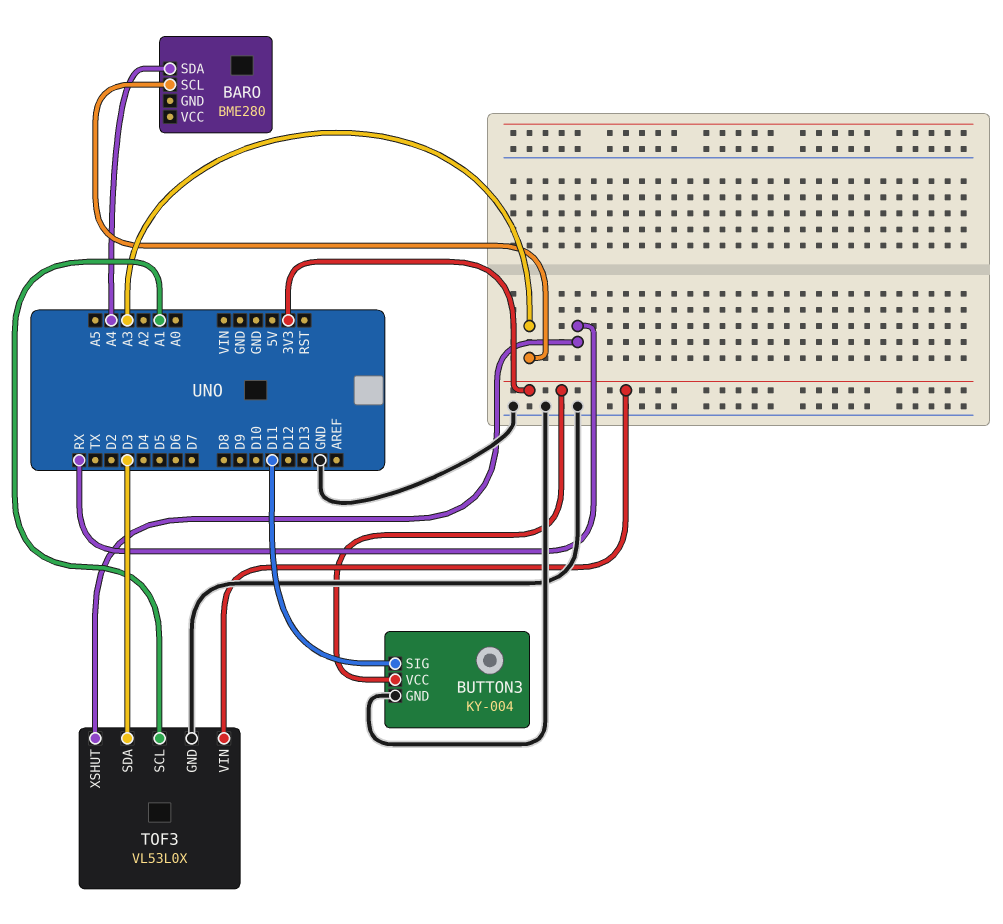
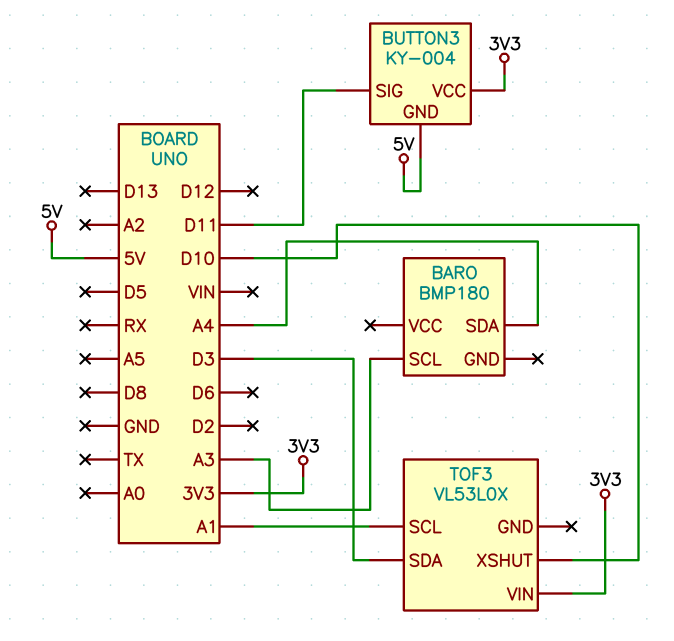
BARO: BME280 -> BMP180
BUTTON3 pin GND: GND -> 5V
TOF3 pin GND: GND -> none
TOF3 pin XSHUT: RX -> D10

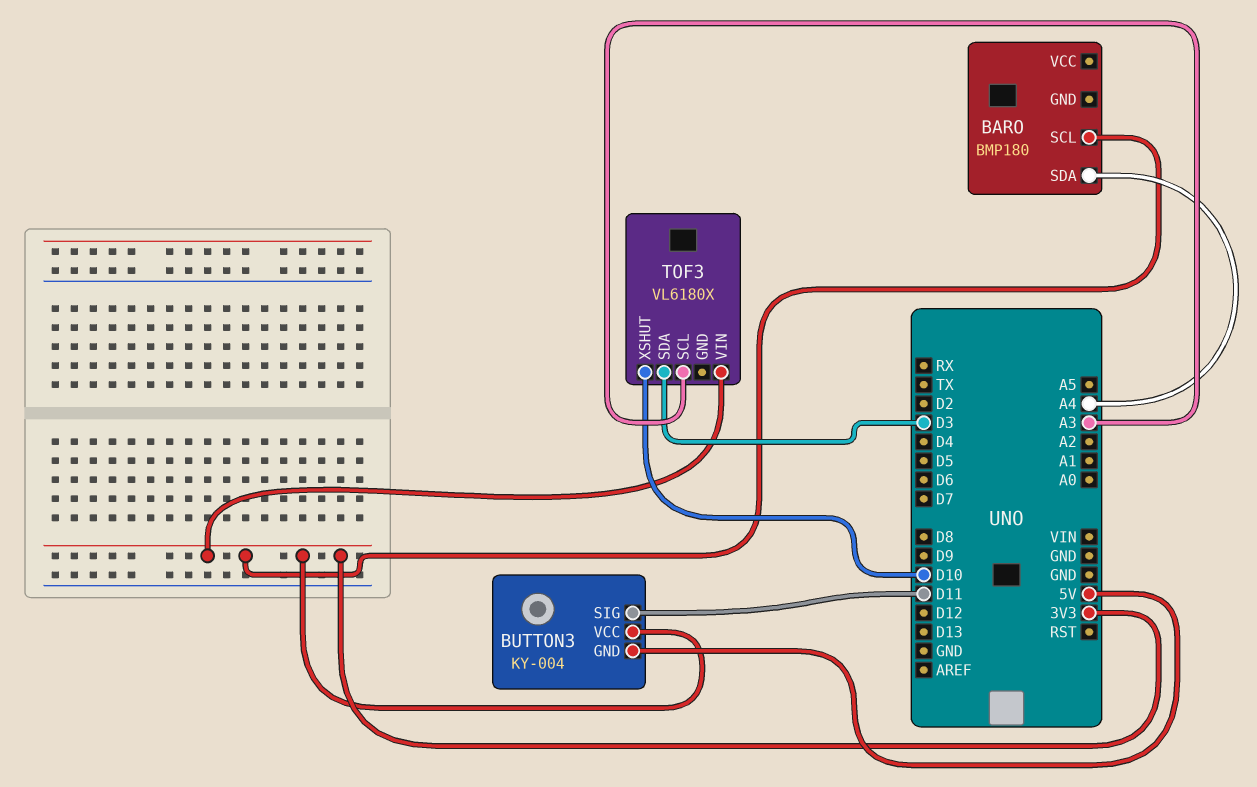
BARO pin SCL: A3 -> 3V3
TOF3: VL53L0X -> VL6180X
TOF3 pin SCL: A1 -> A3

